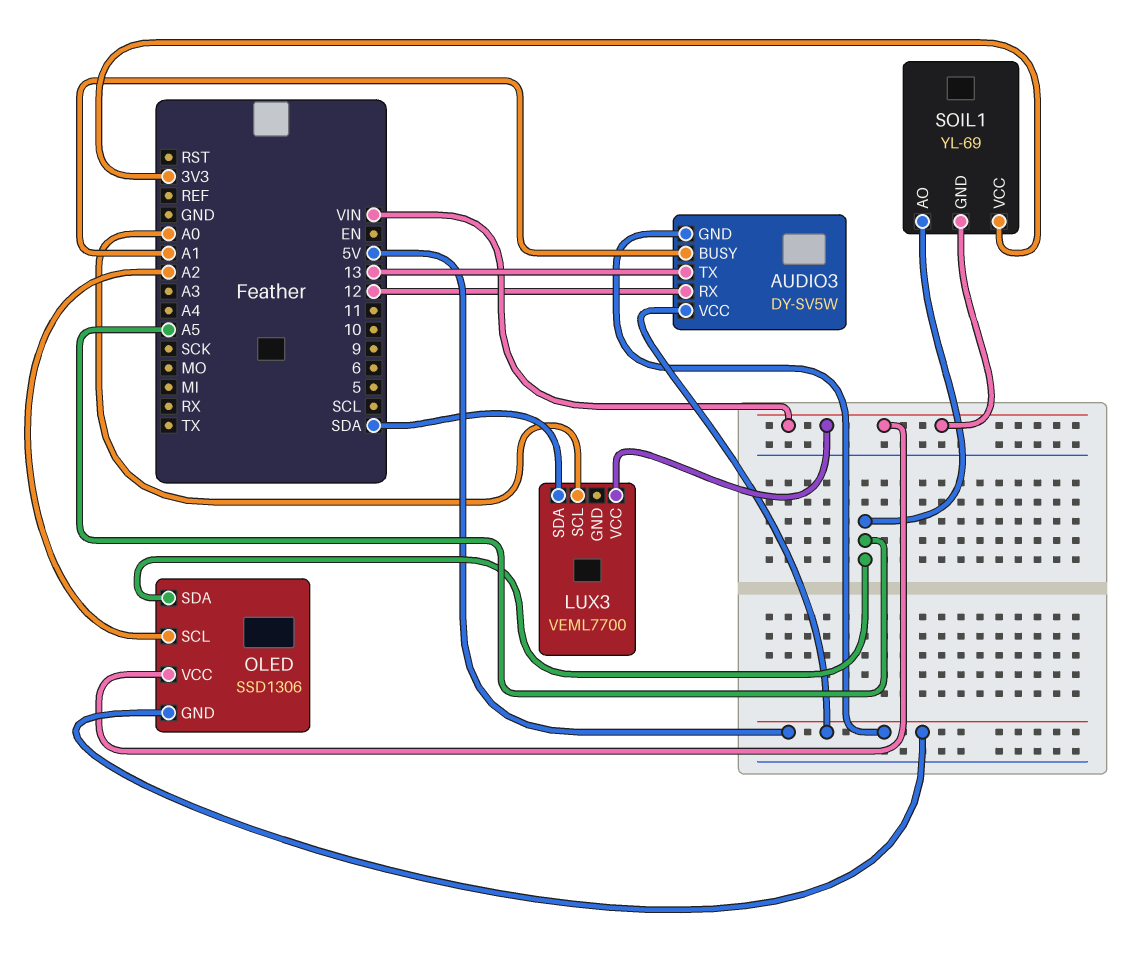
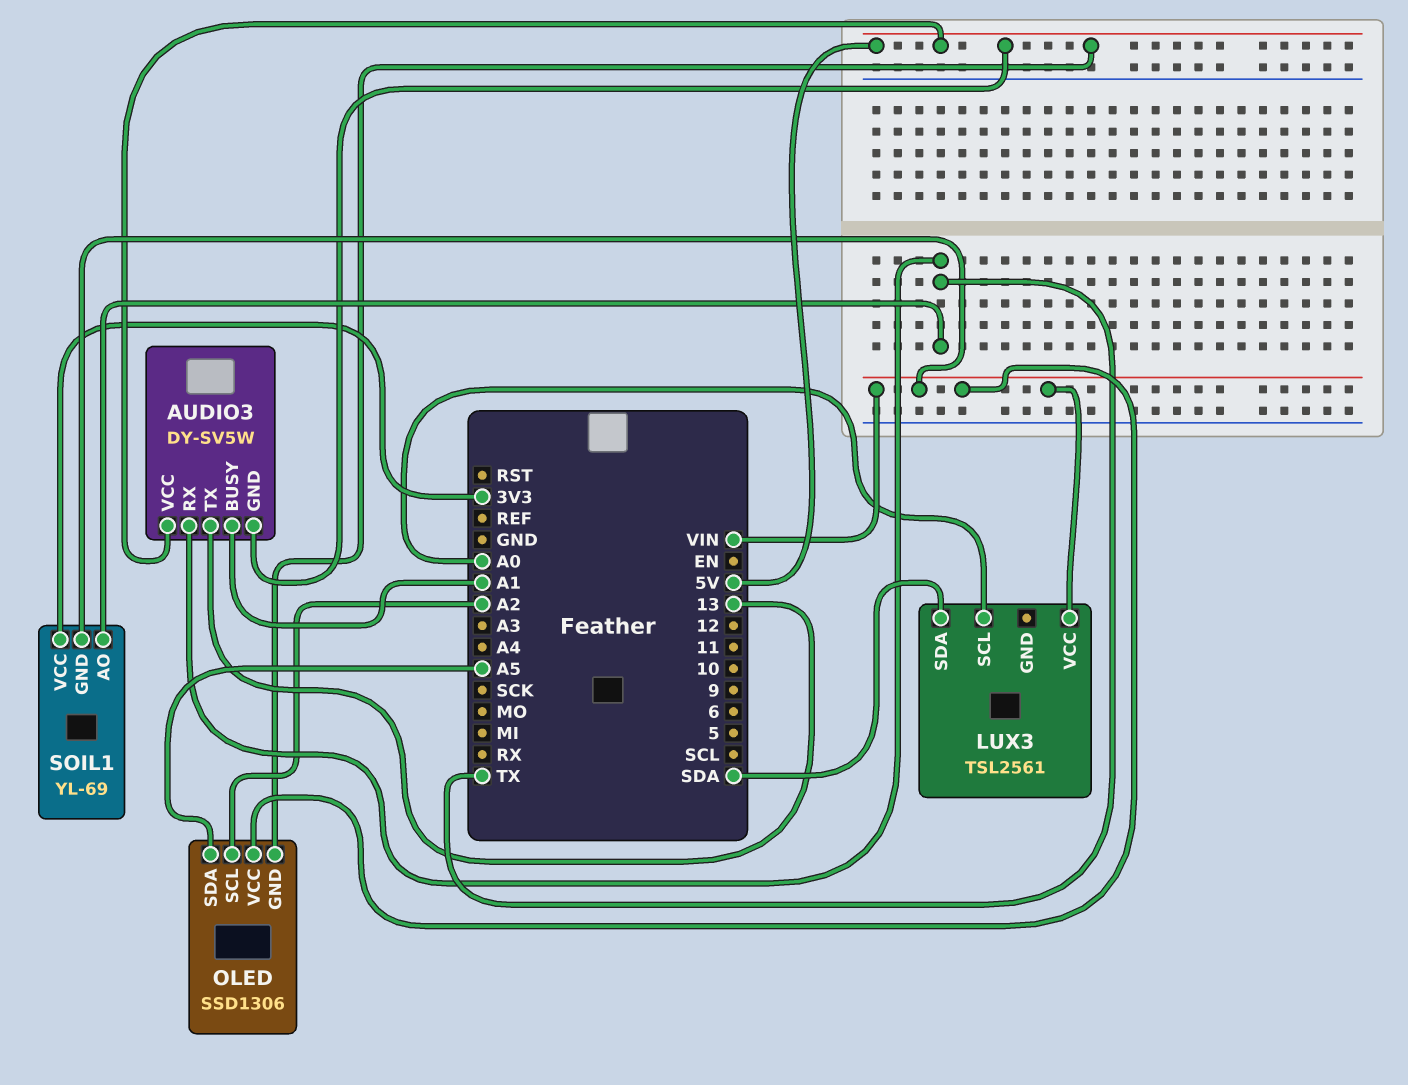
AUDIO3 pin RX: 12 -> TX
LUX3: VEML7700 -> TSL2561
SOIL1 pin AO: A5 -> TX

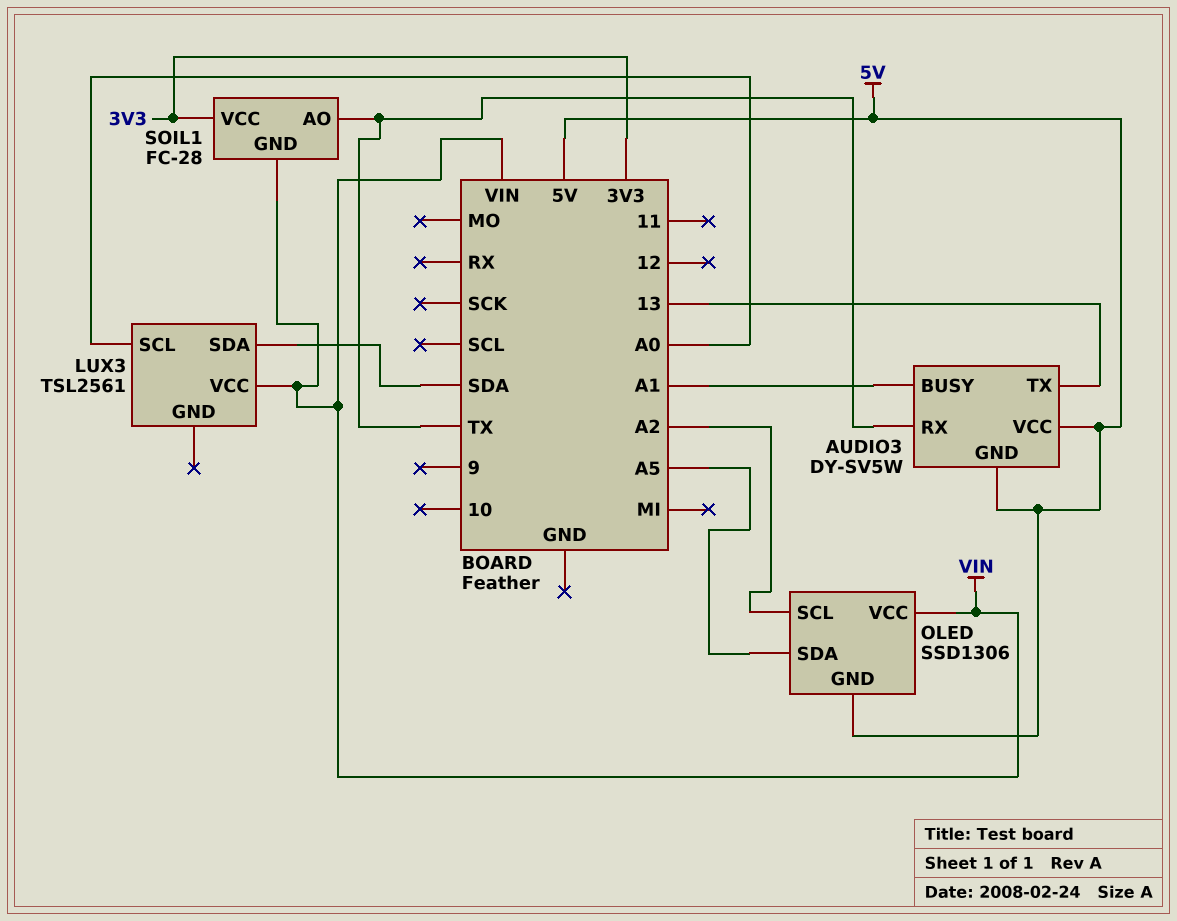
SOIL1: YL-69 -> FC-28

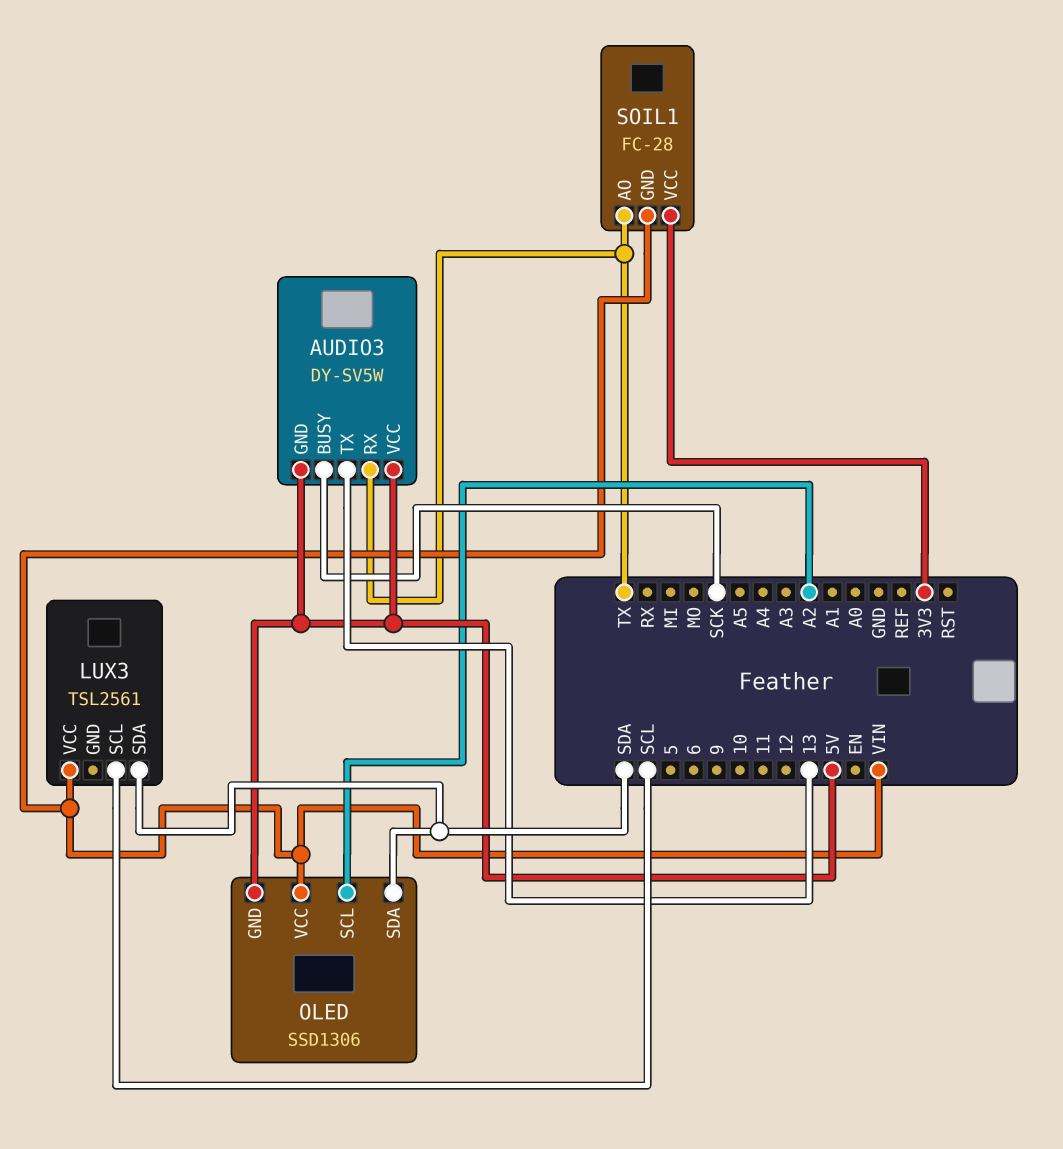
AUDIO3 pin BUSY: A1 -> SCK
LUX3 pin SCL: A0 -> SCL
OLED pin SDA: A5 -> SDA

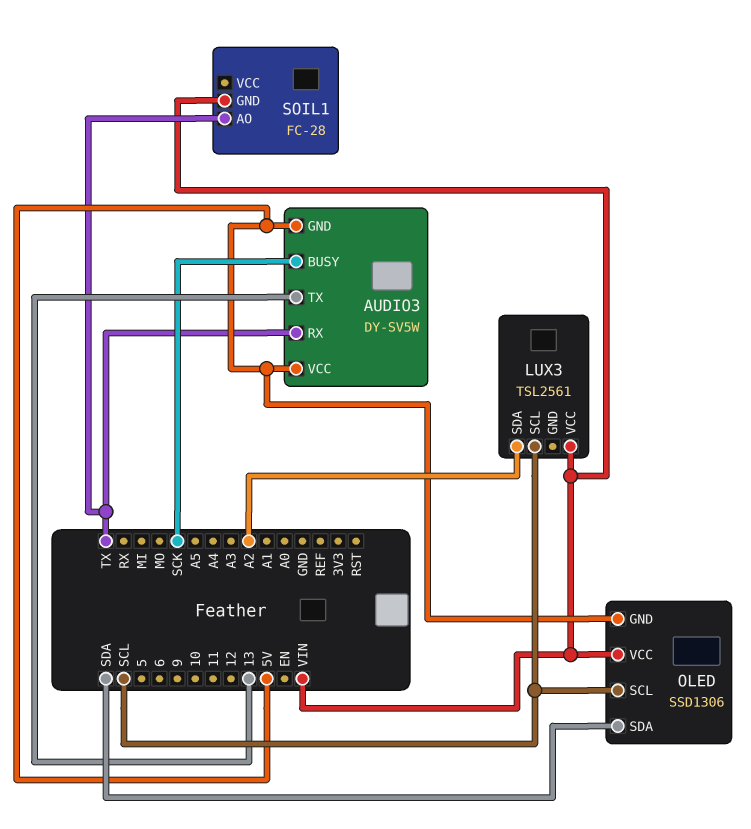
LUX3 pin SDA: SDA -> A2
OLED pin SCL: A2 -> SCL
SOIL1 pin VCC: 3V3 -> none

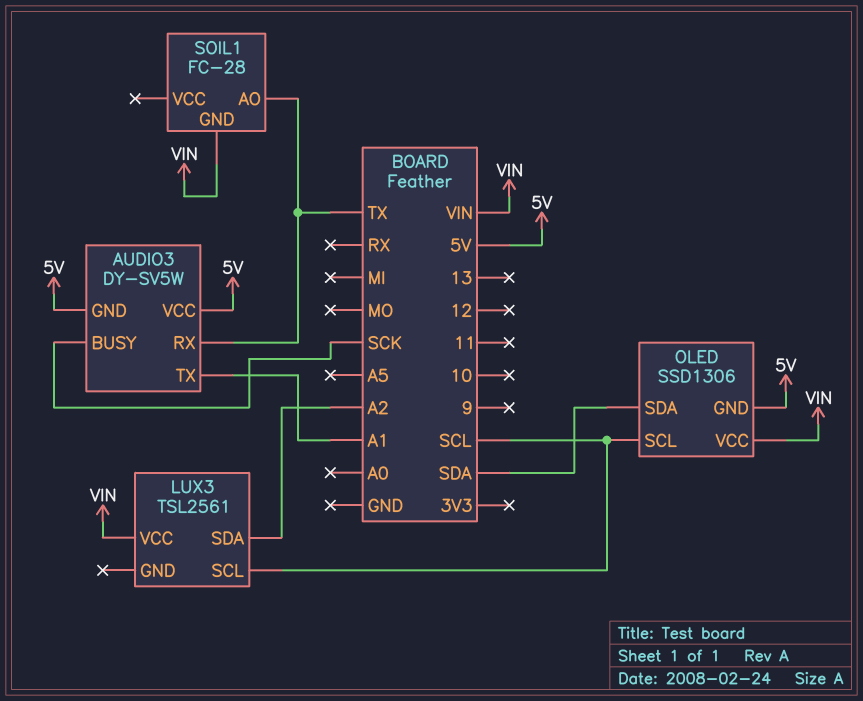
AUDIO3 pin TX: 13 -> A1

